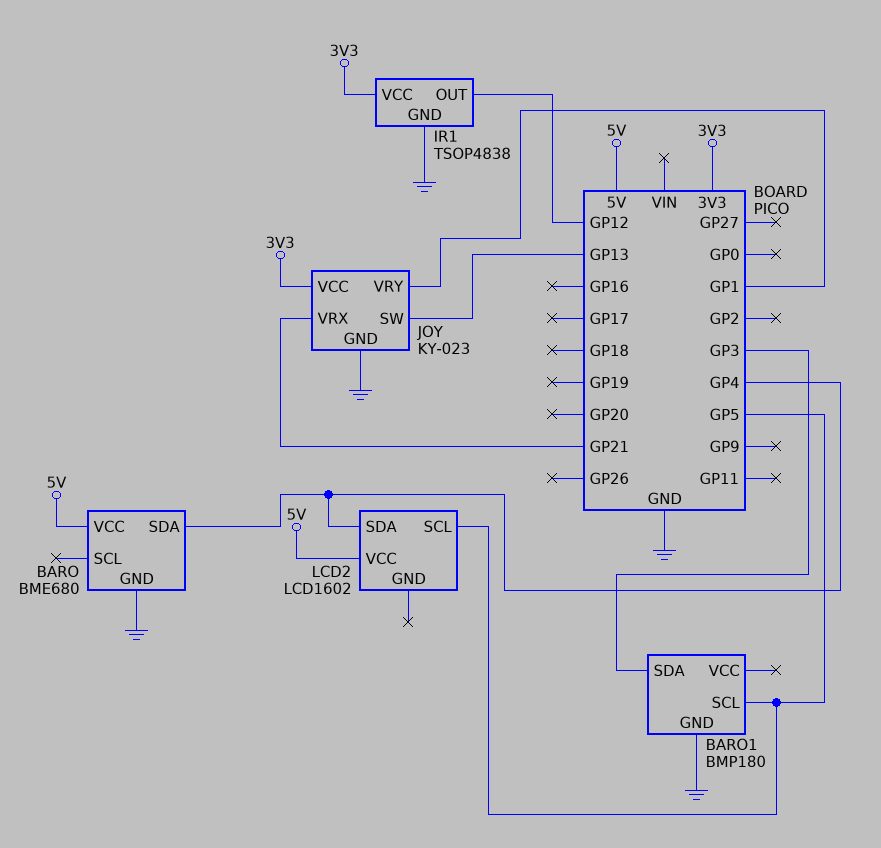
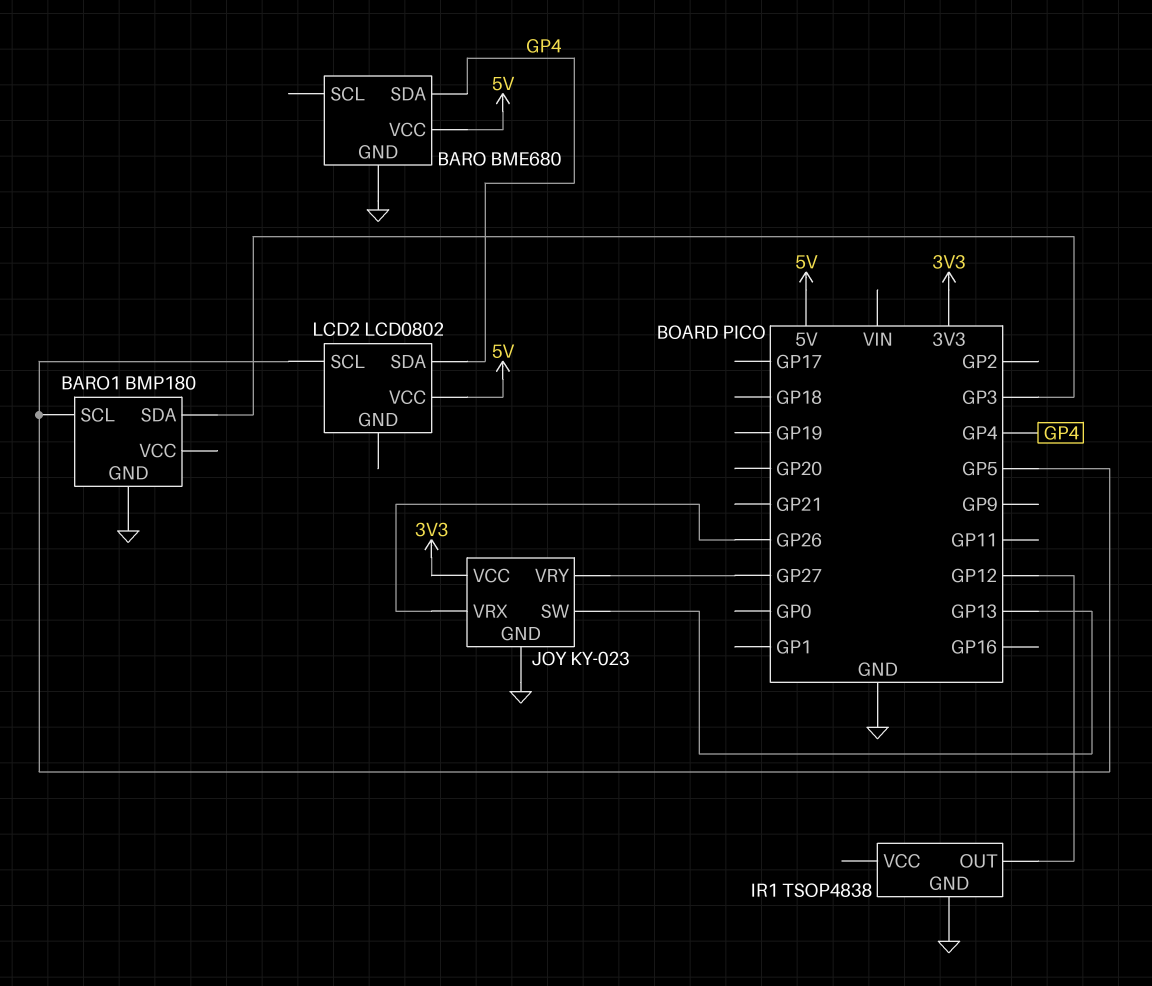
IR1 pin VCC: 3V3 -> none
JOY pin VRX: GP21 -> GP26
JOY pin VRY: GP1 -> GP27
LCD2: LCD1602 -> LCD0802

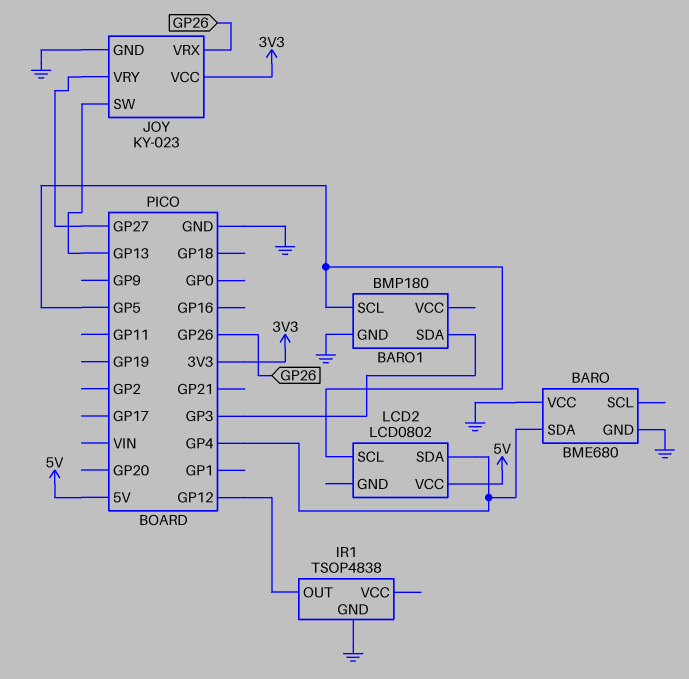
BARO pin VCC: 5V -> GND

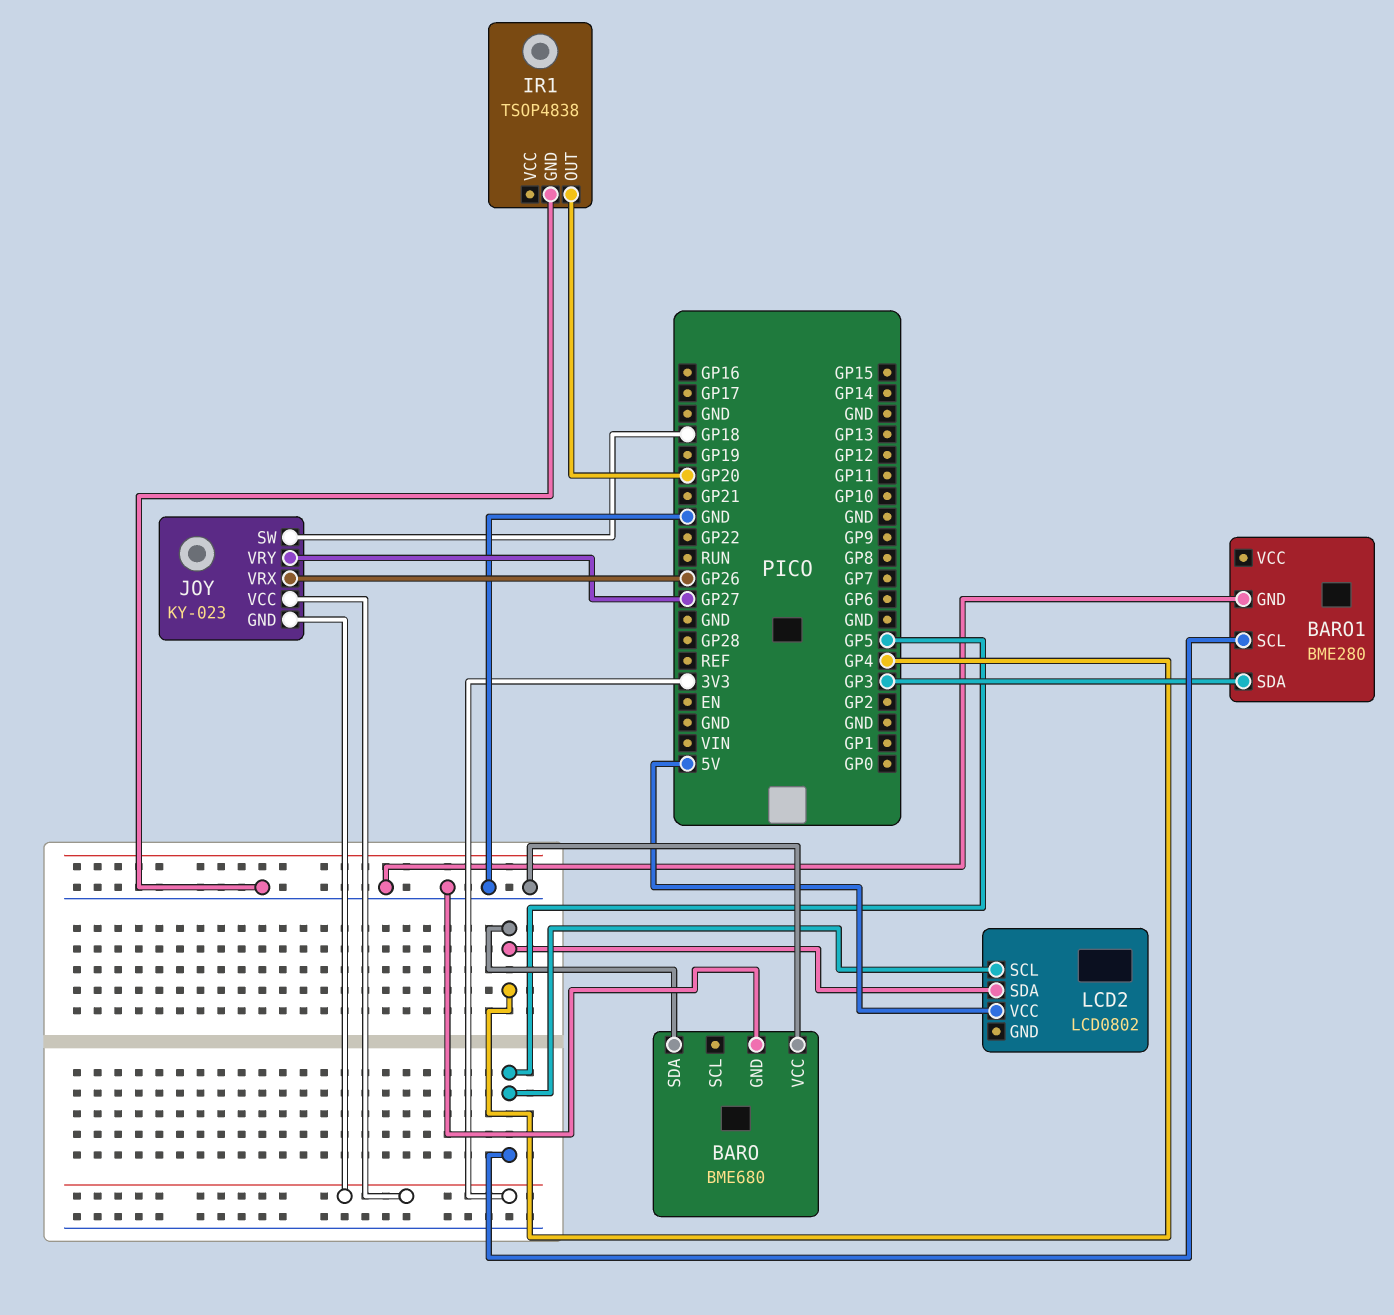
BARO1: BMP180 -> BME280
IR1 pin OUT: GP12 -> GP20
JOY pin GND: GND -> 3V3
JOY pin SW: GP13 -> GP18

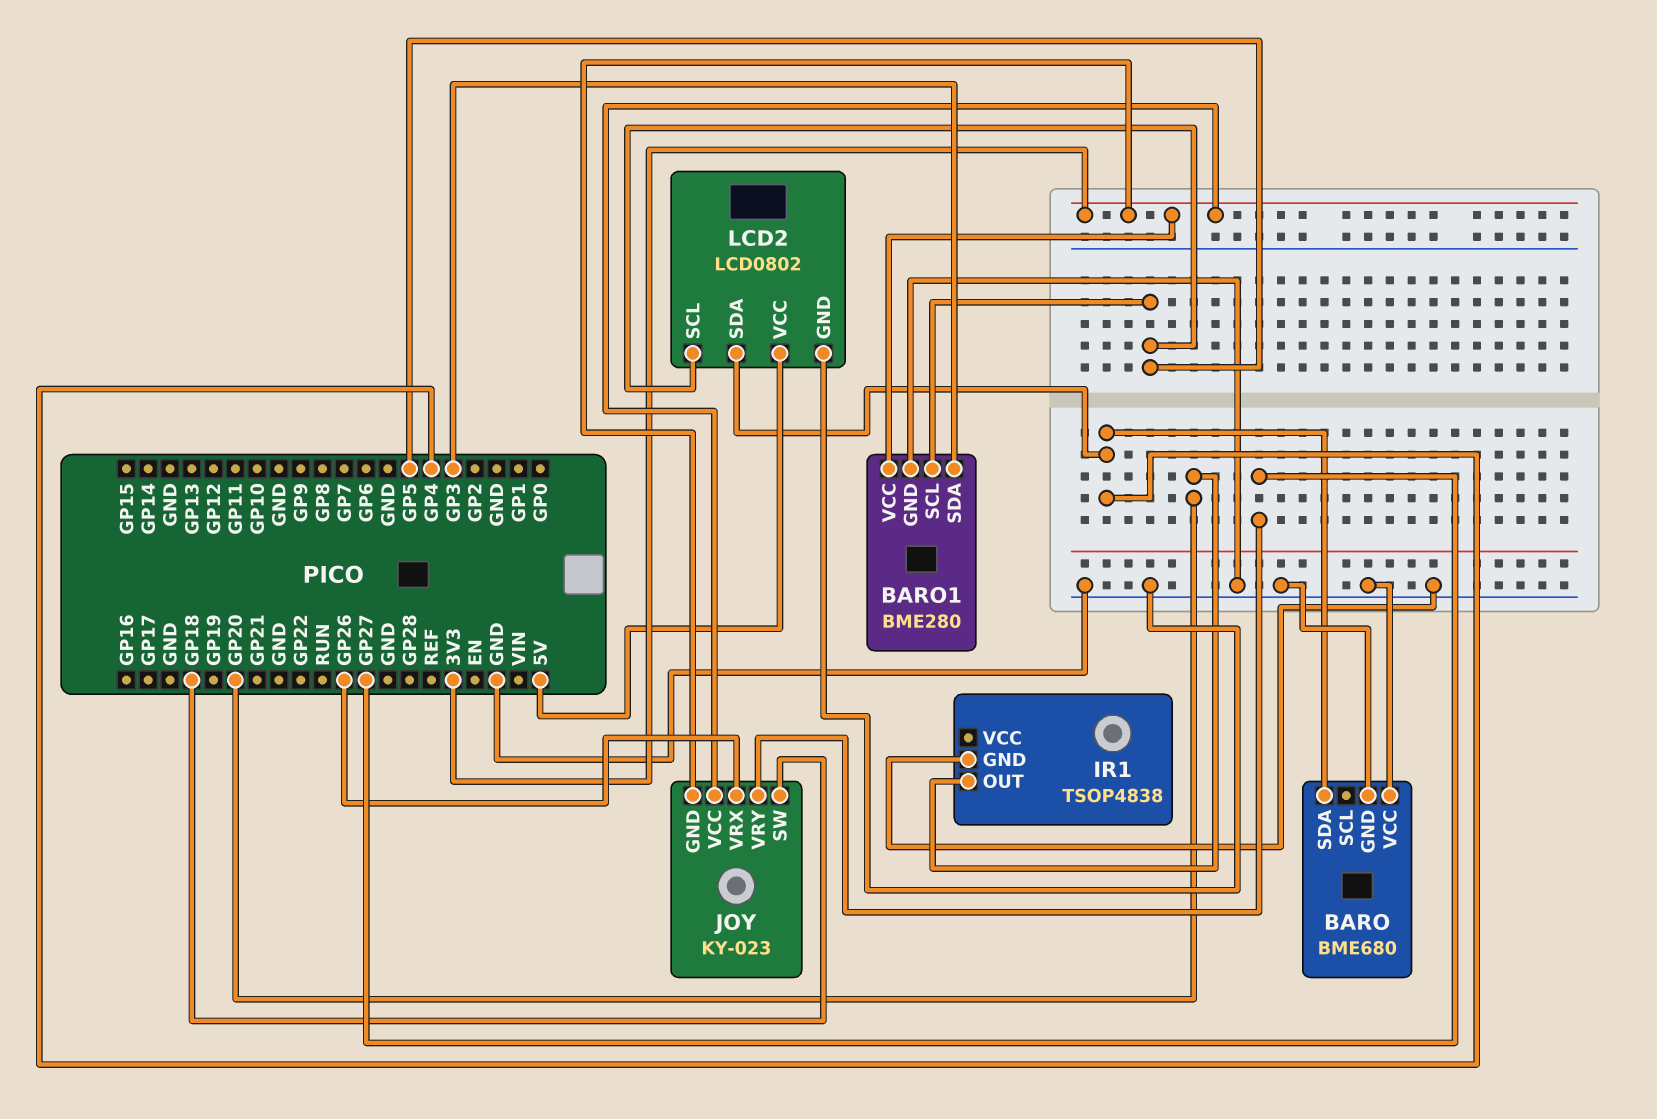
BARO1 pin VCC: none -> 3V3
LCD2 pin GND: none -> GND

